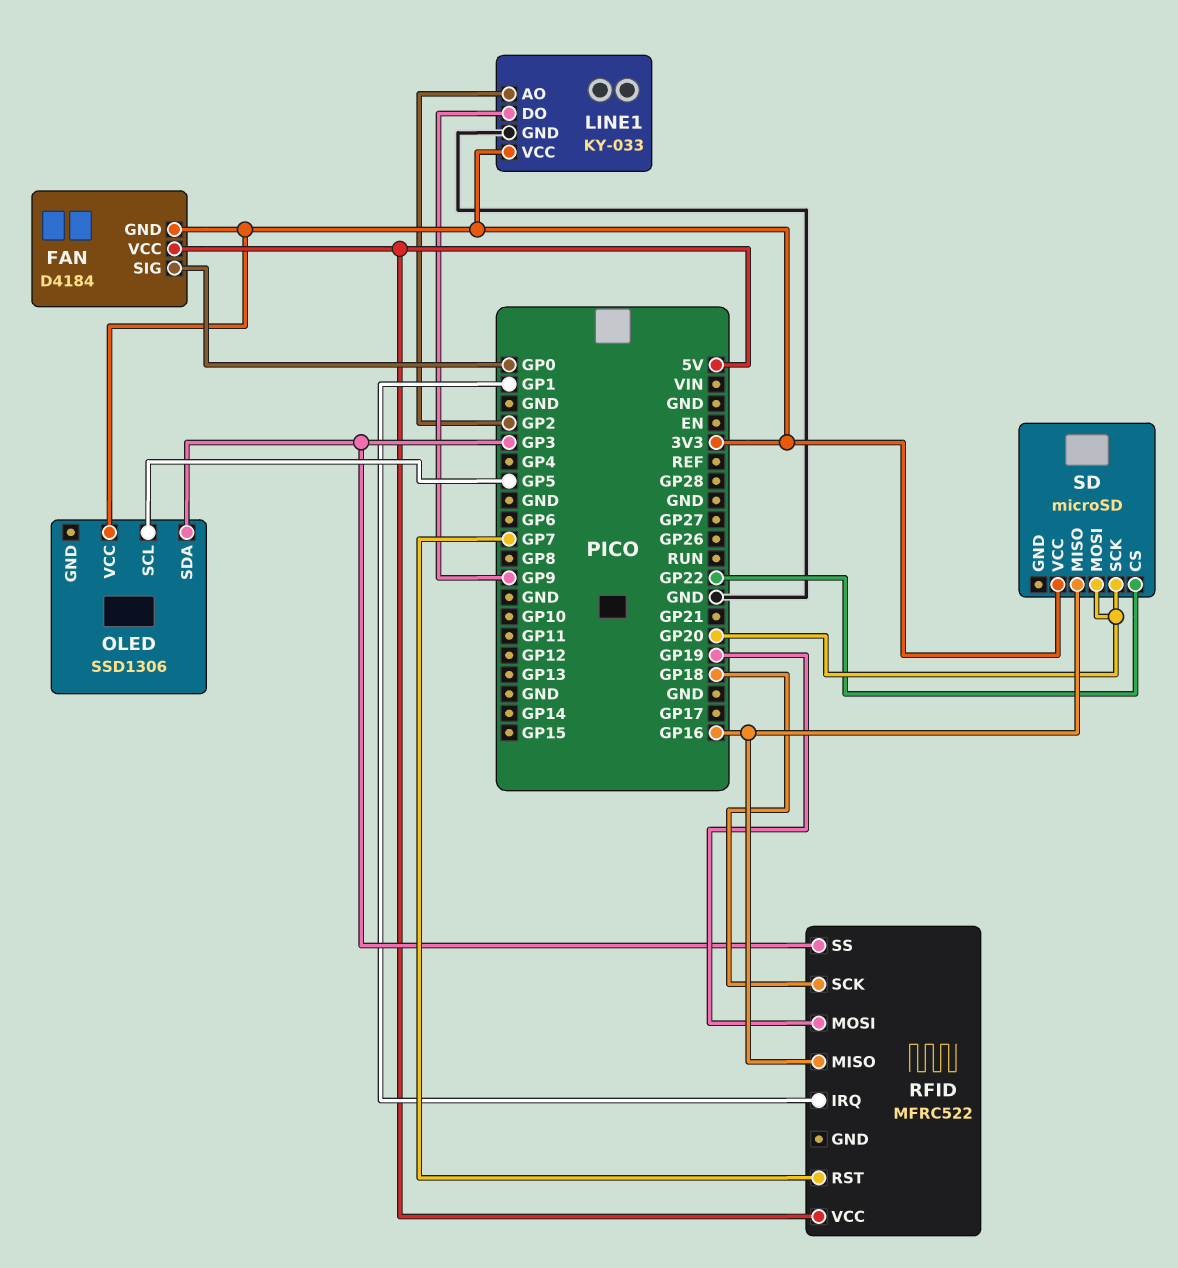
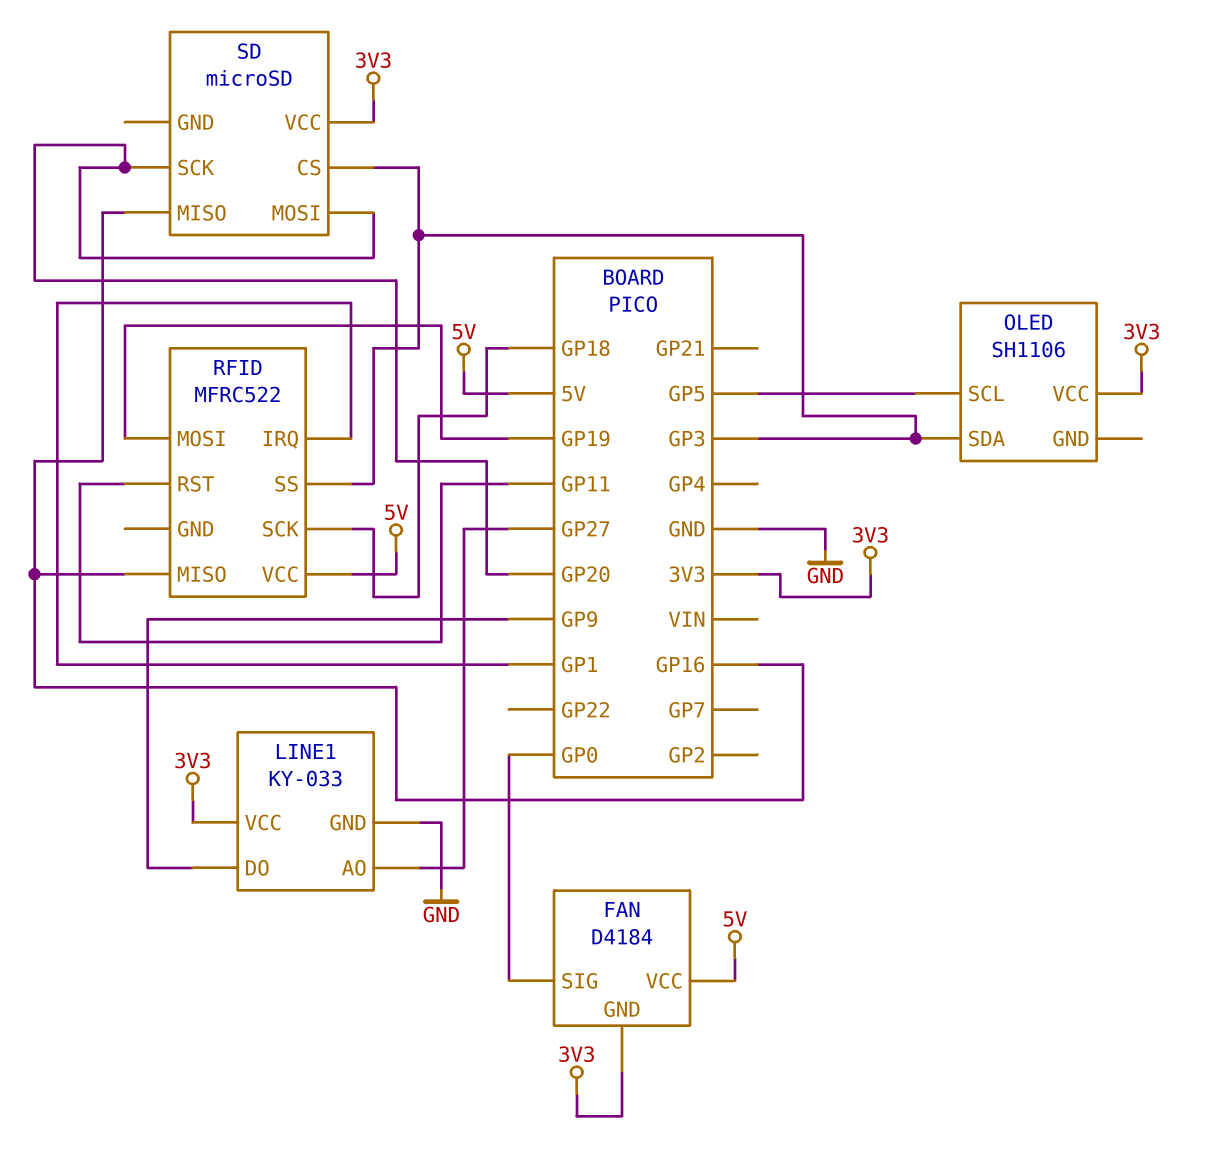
LINE1 pin AO: GP2 -> GP27
OLED: SSD1306 -> SH1106
RFID pin RST: GP7 -> GP11
SD pin CS: GP22 -> GP3

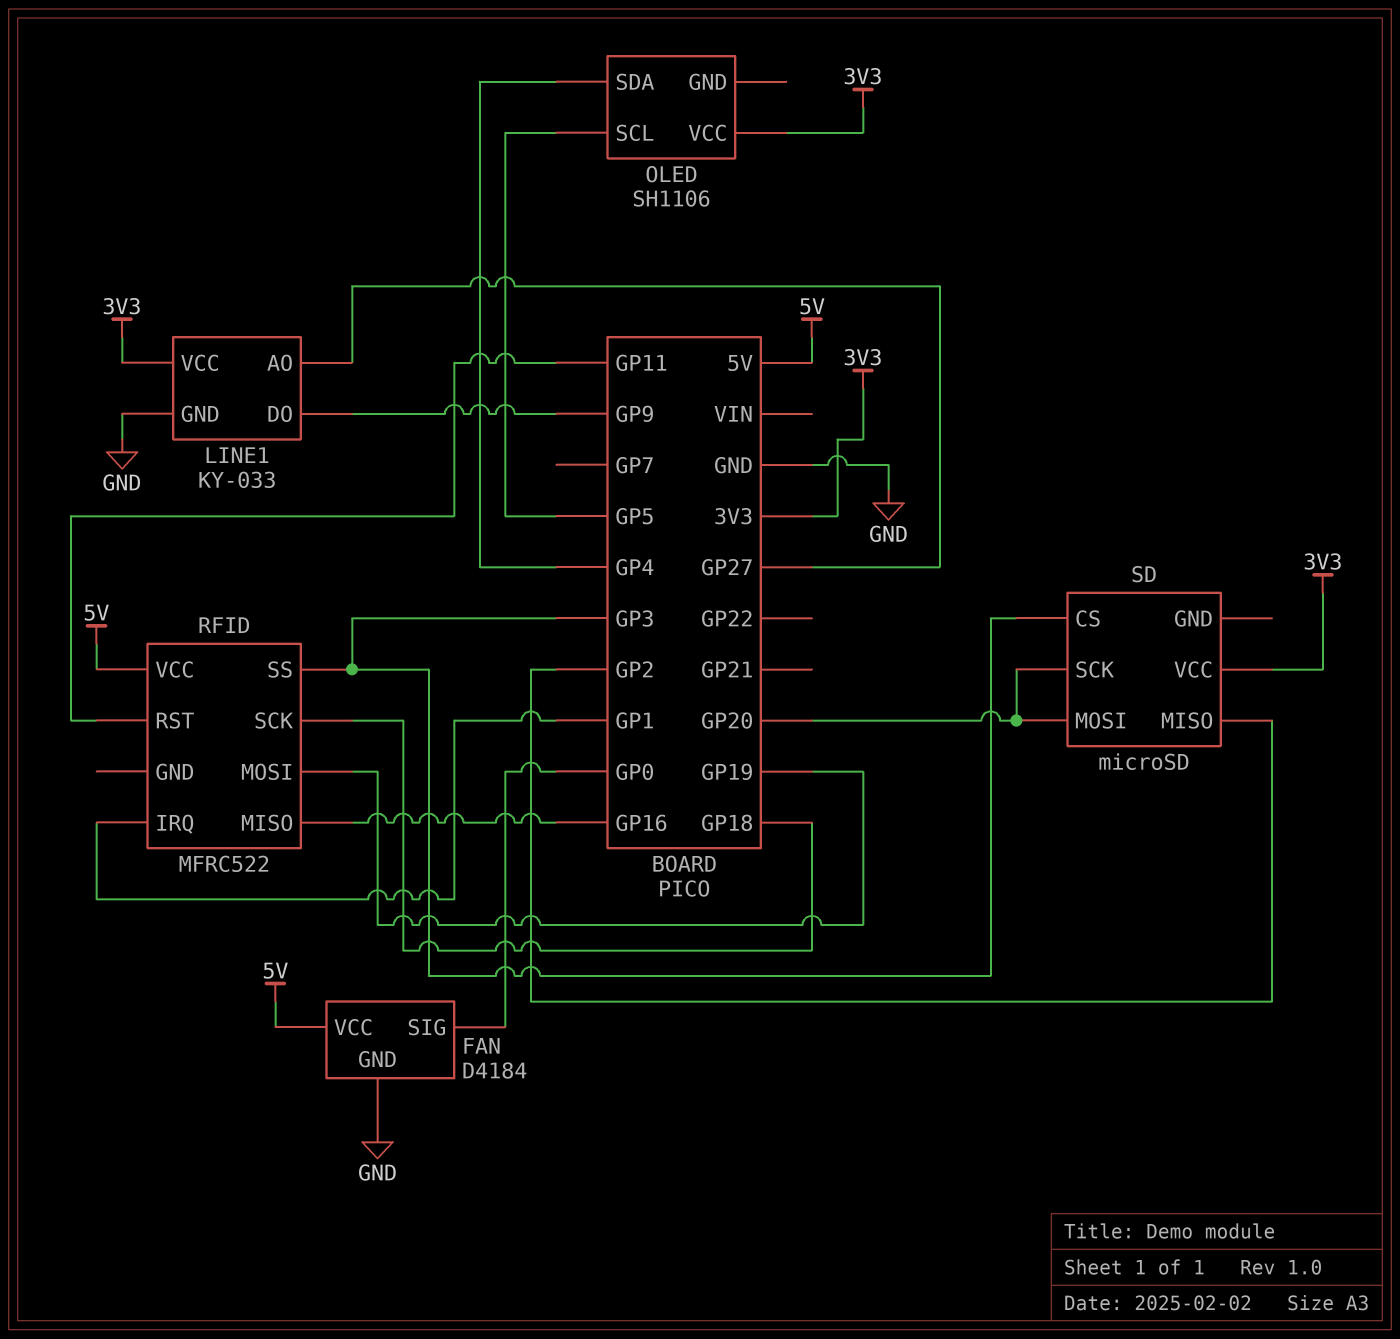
FAN pin GND: 3V3 -> GND
OLED pin SDA: GP3 -> GP4
SD pin MISO: GP16 -> GP2

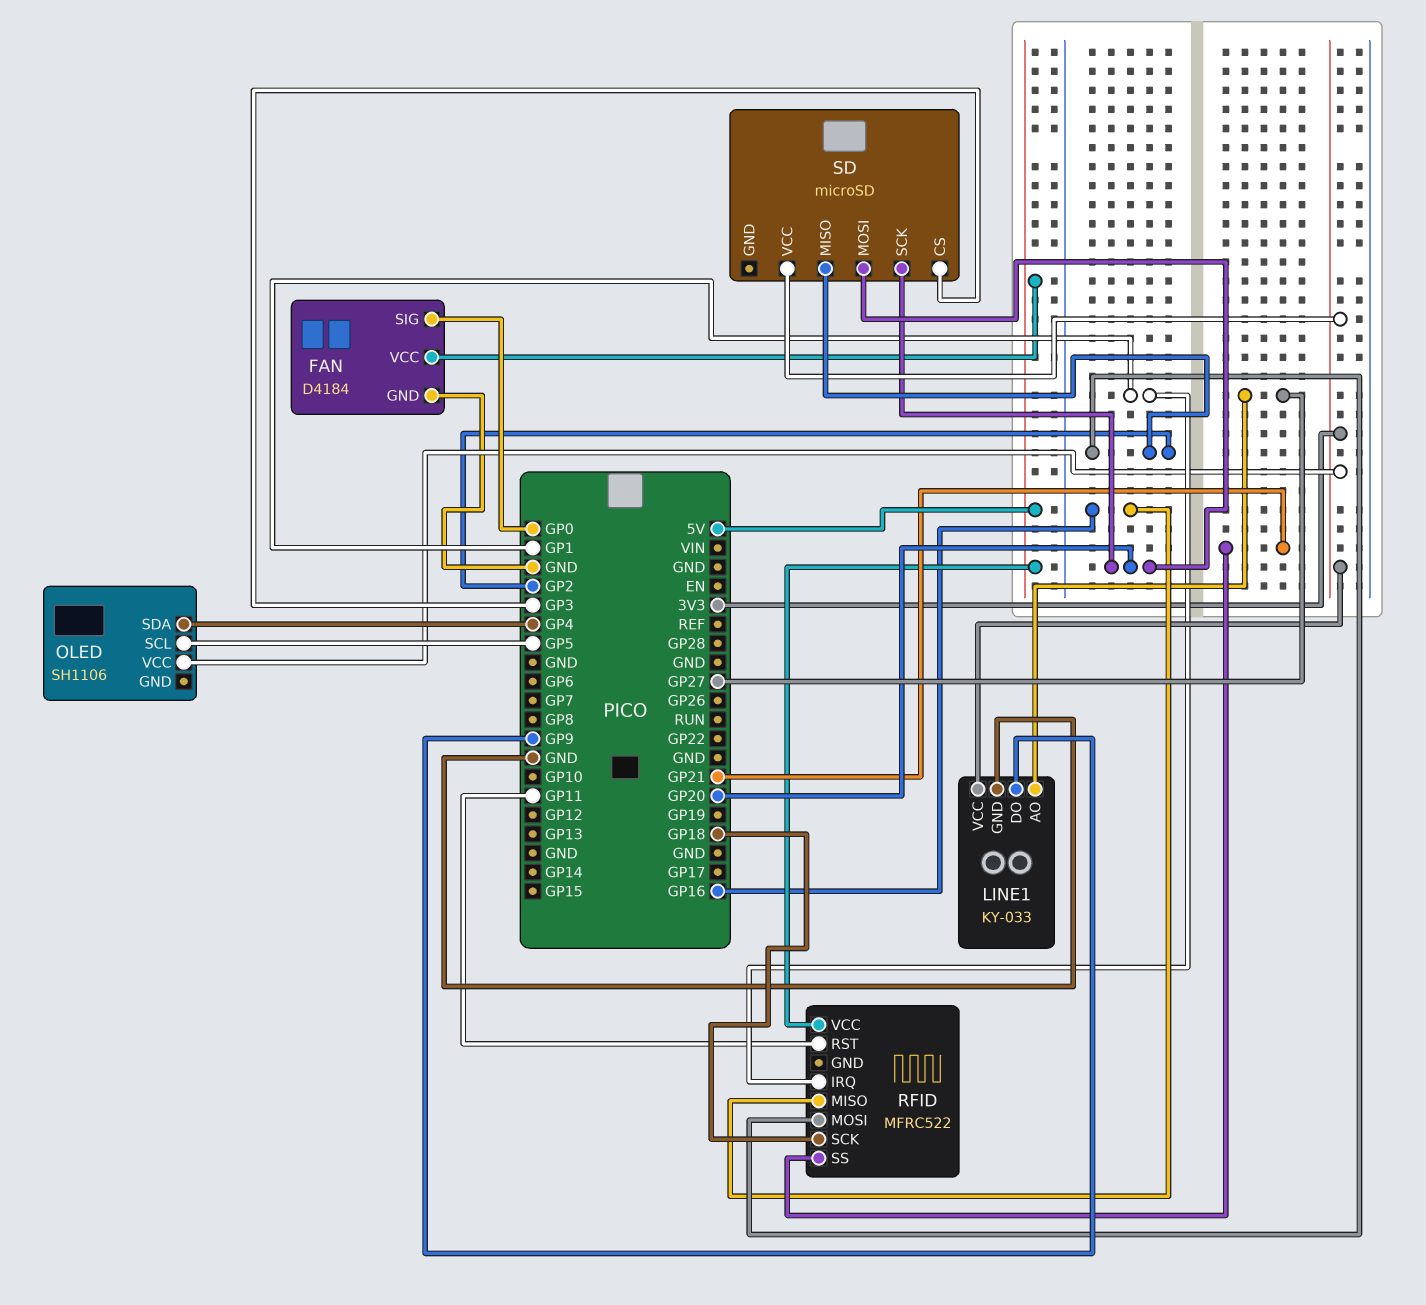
RFID pin MOSI: GP19 -> GP2
RFID pin SS: GP3 -> GP21

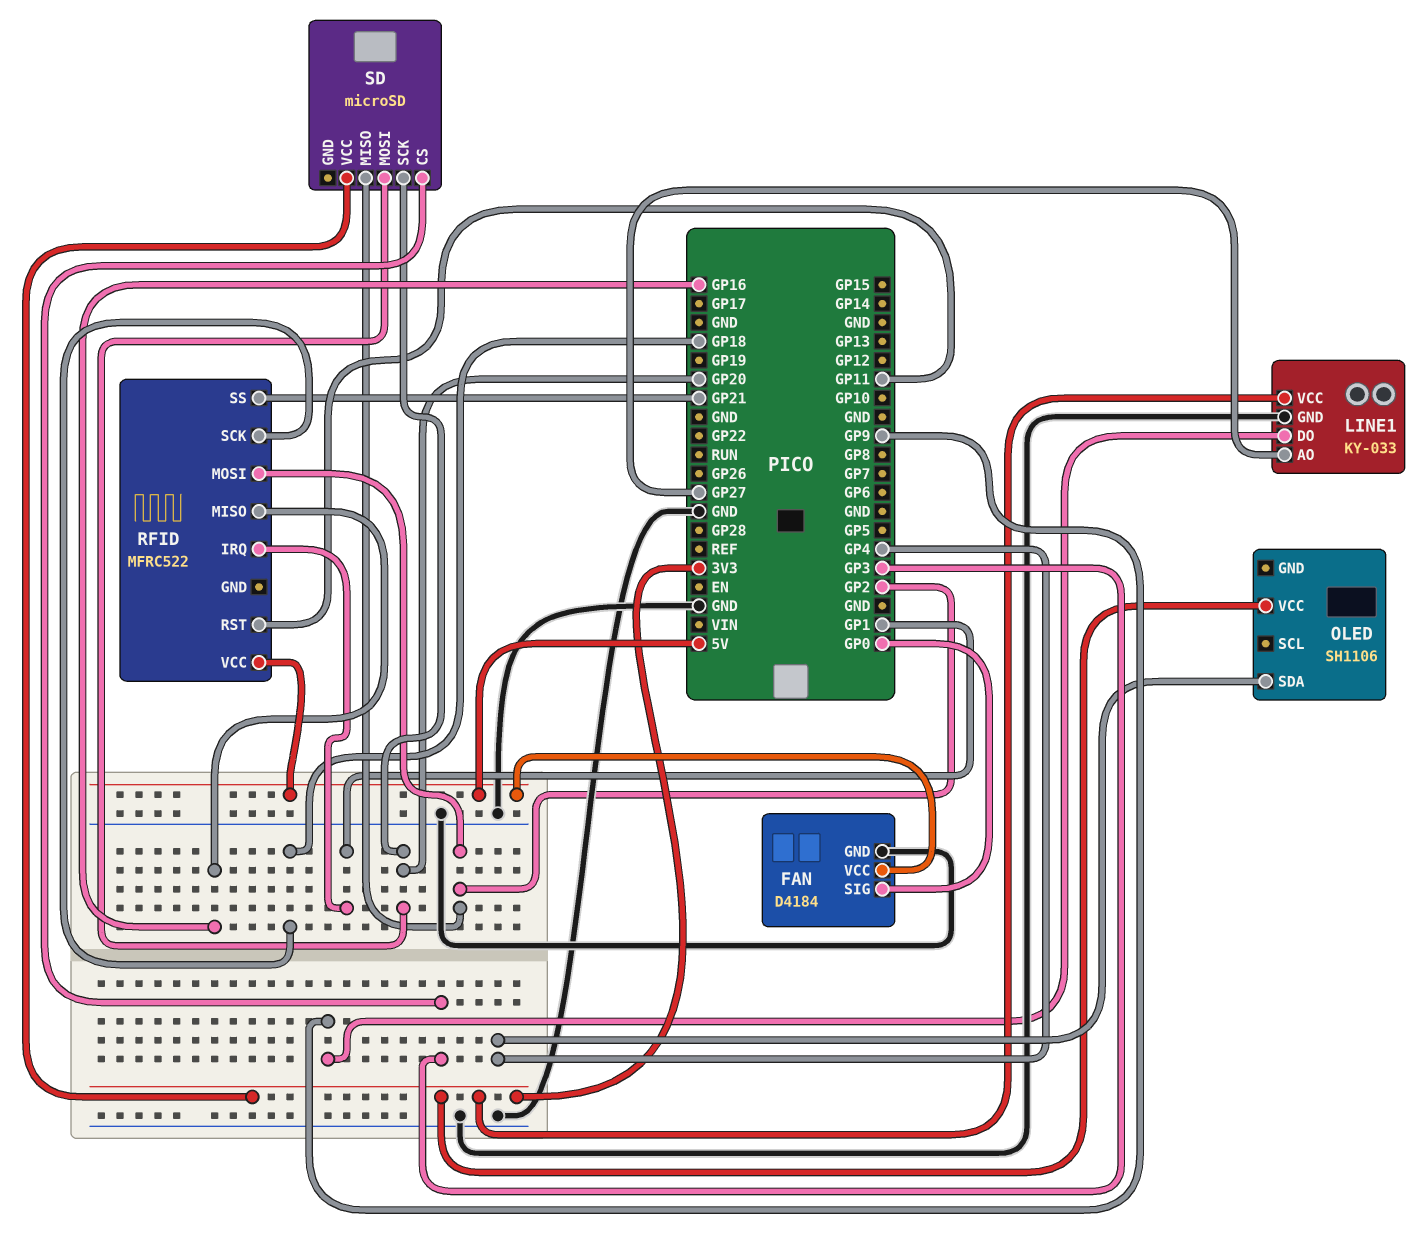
OLED pin SCL: GP5 -> none

